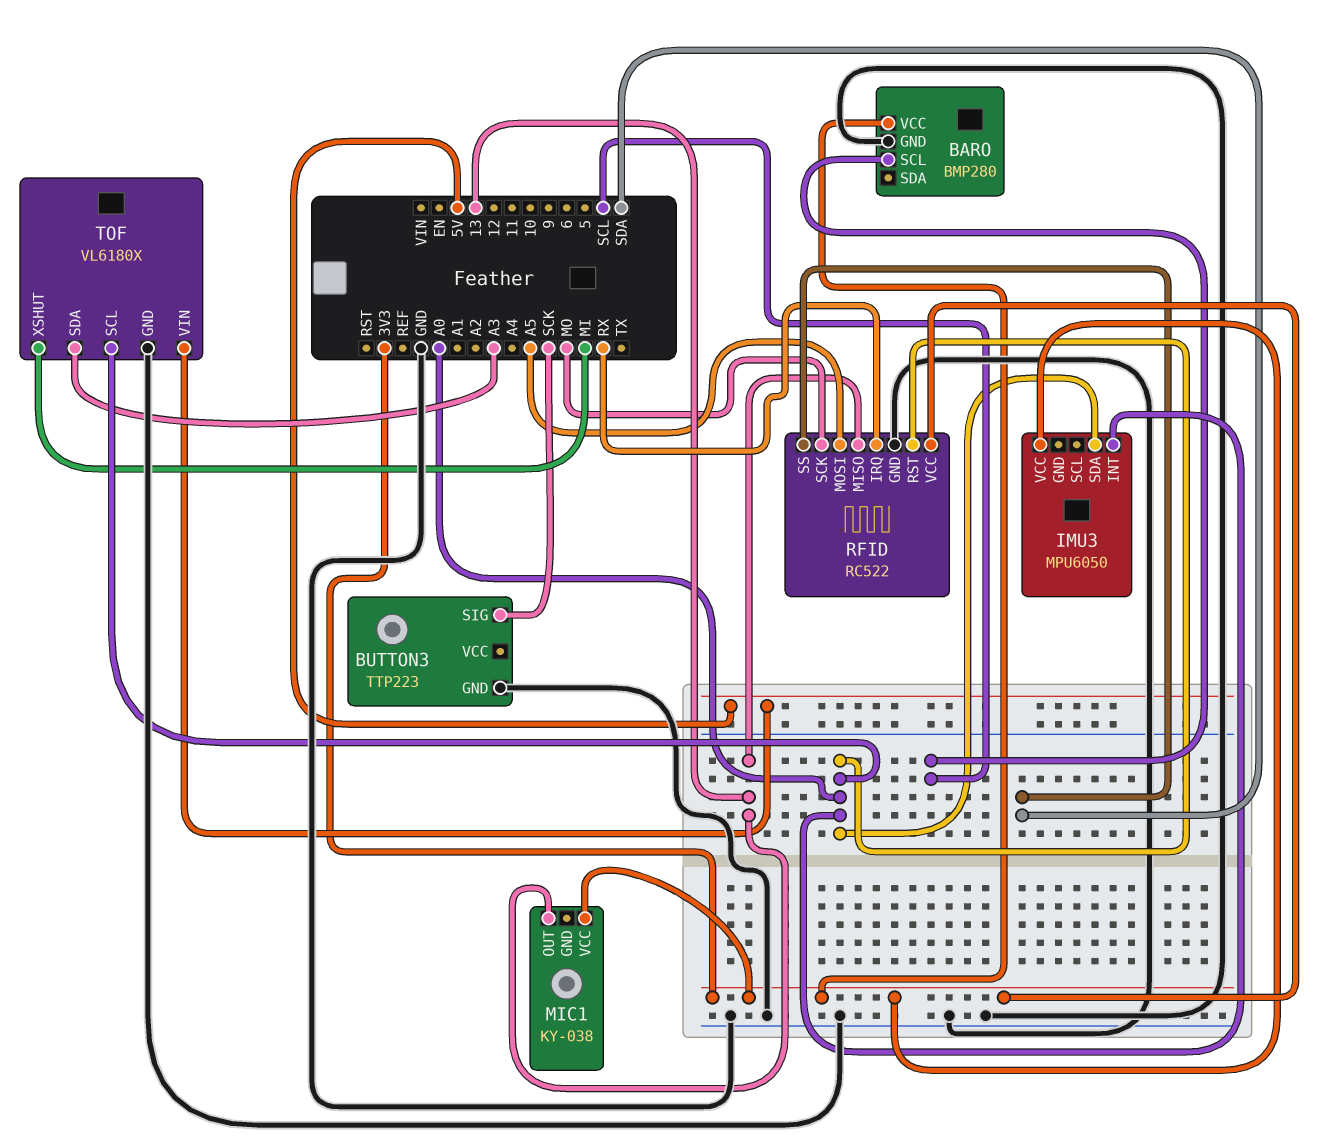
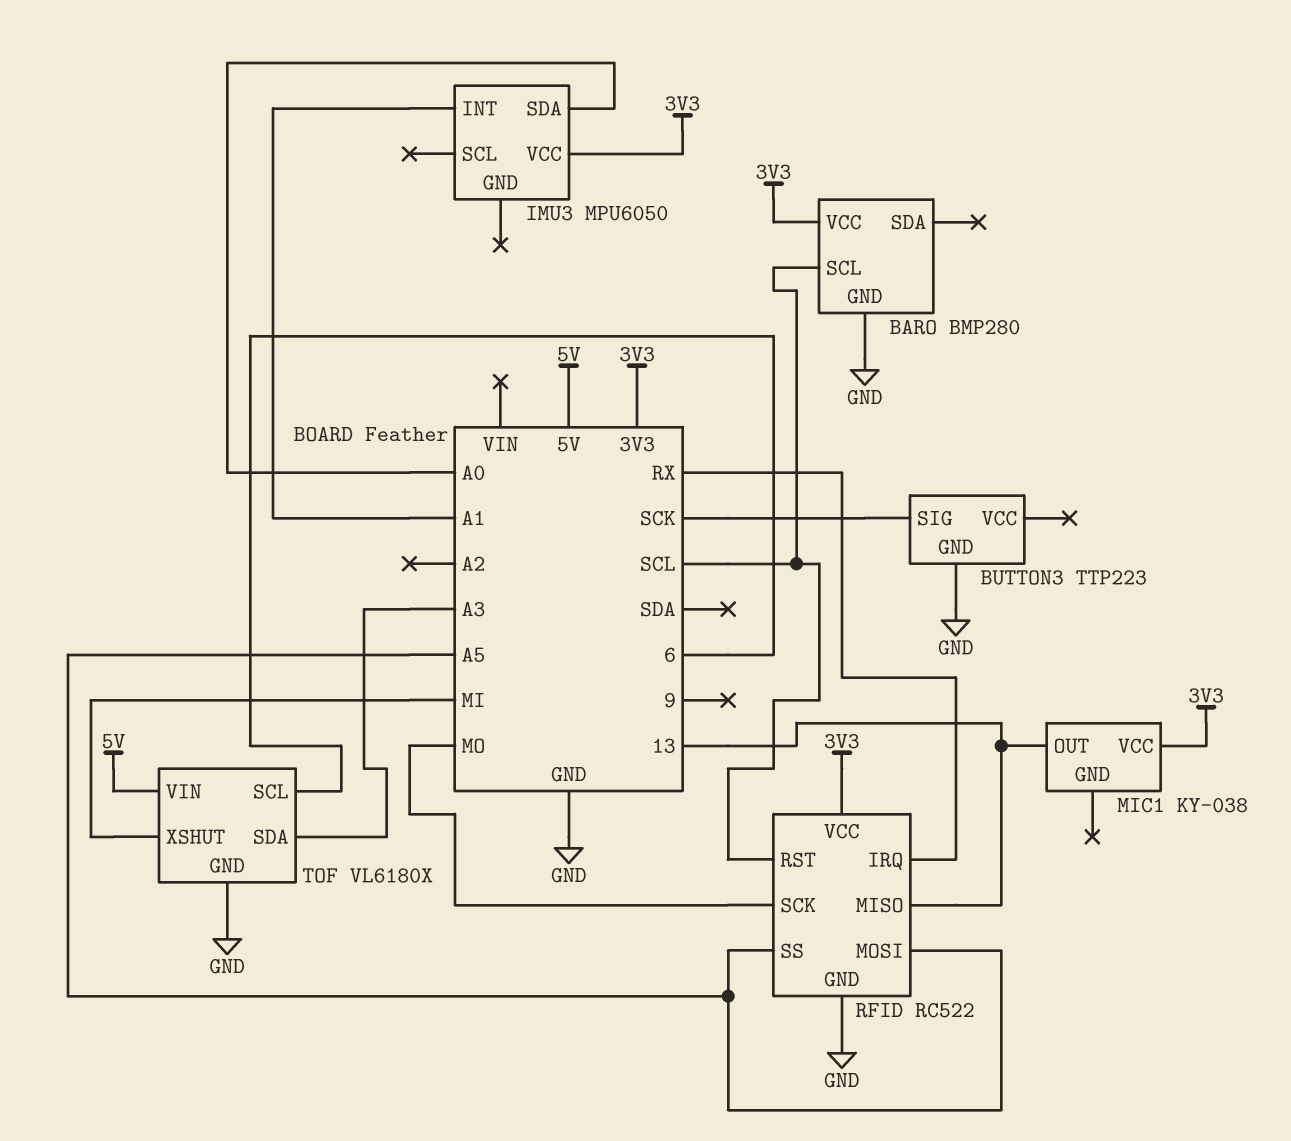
IMU3 pin INT: A0 -> A1
RFID pin RST: A0 -> SCL
RFID pin SS: SDA -> A5
TOF pin SCL: A0 -> 6

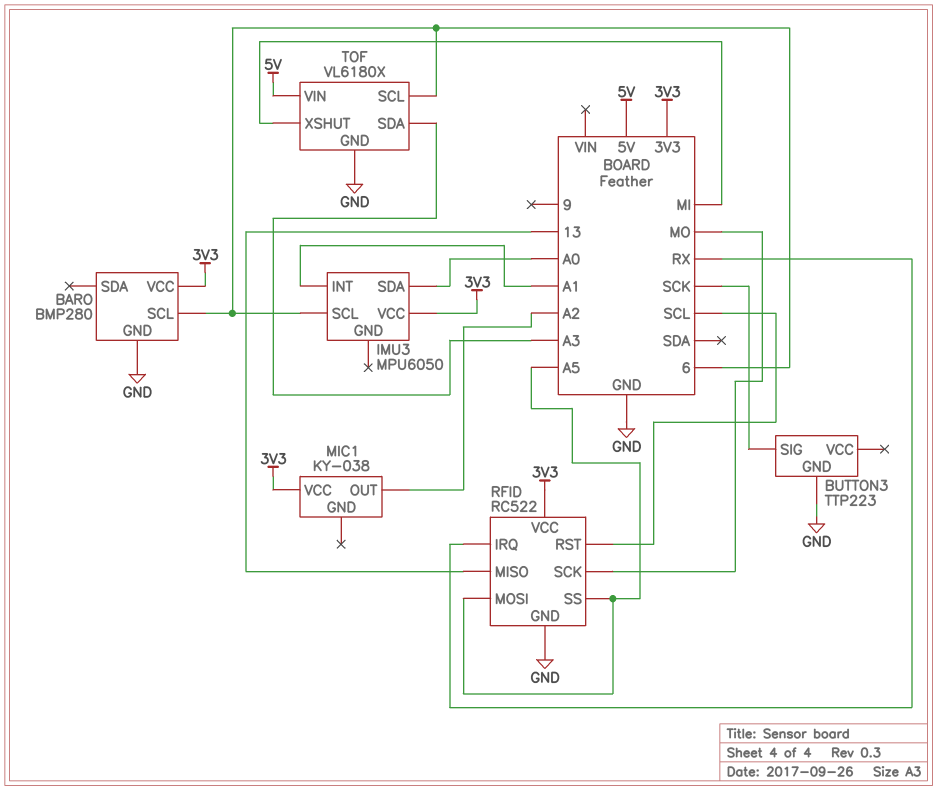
BARO pin SCL: SCL -> 6
IMU3 pin SCL: none -> 6
MIC1 pin OUT: 13 -> A2

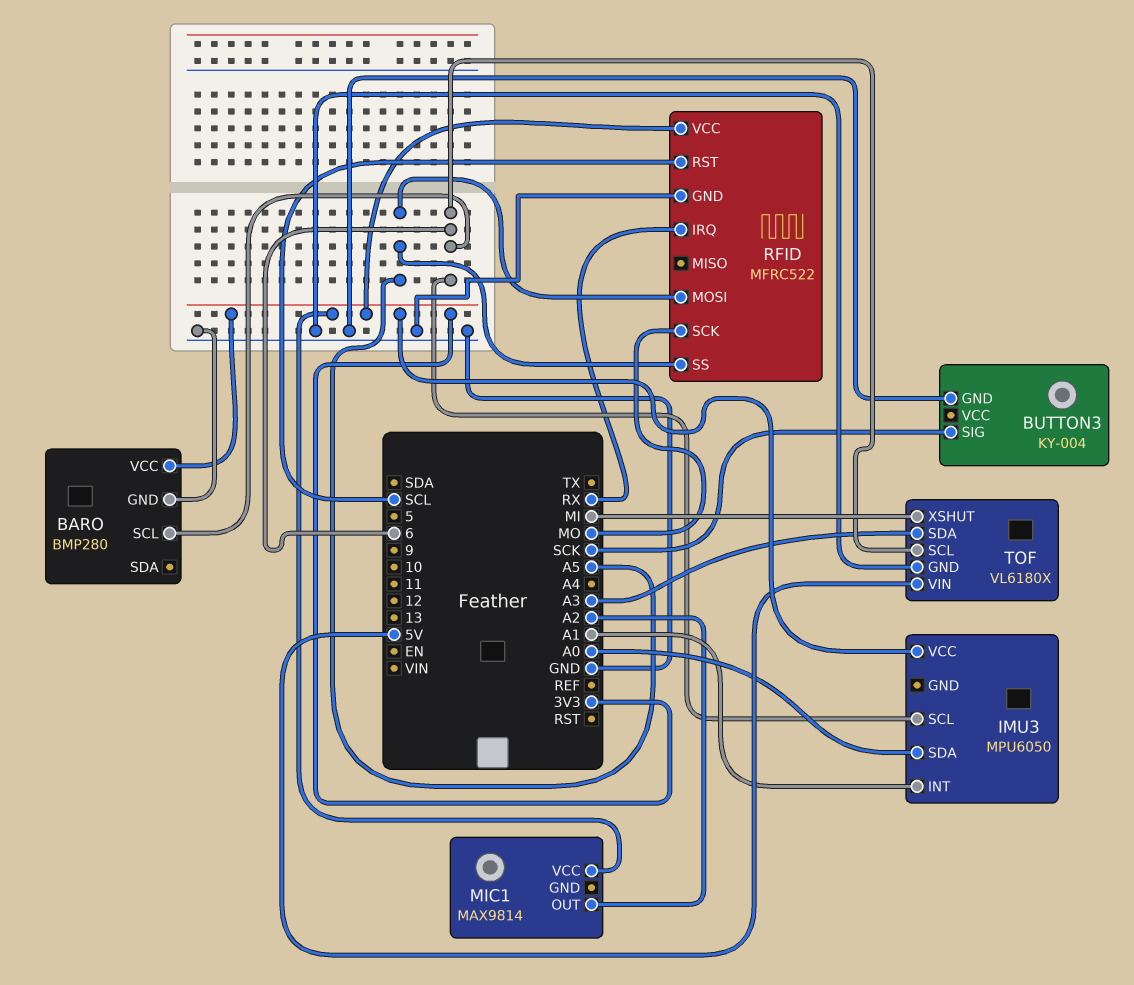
BUTTON3: TTP223 -> KY-004
MIC1: KY-038 -> MAX9814
RFID: RC522 -> MFRC522
RFID pin MISO: 13 -> none

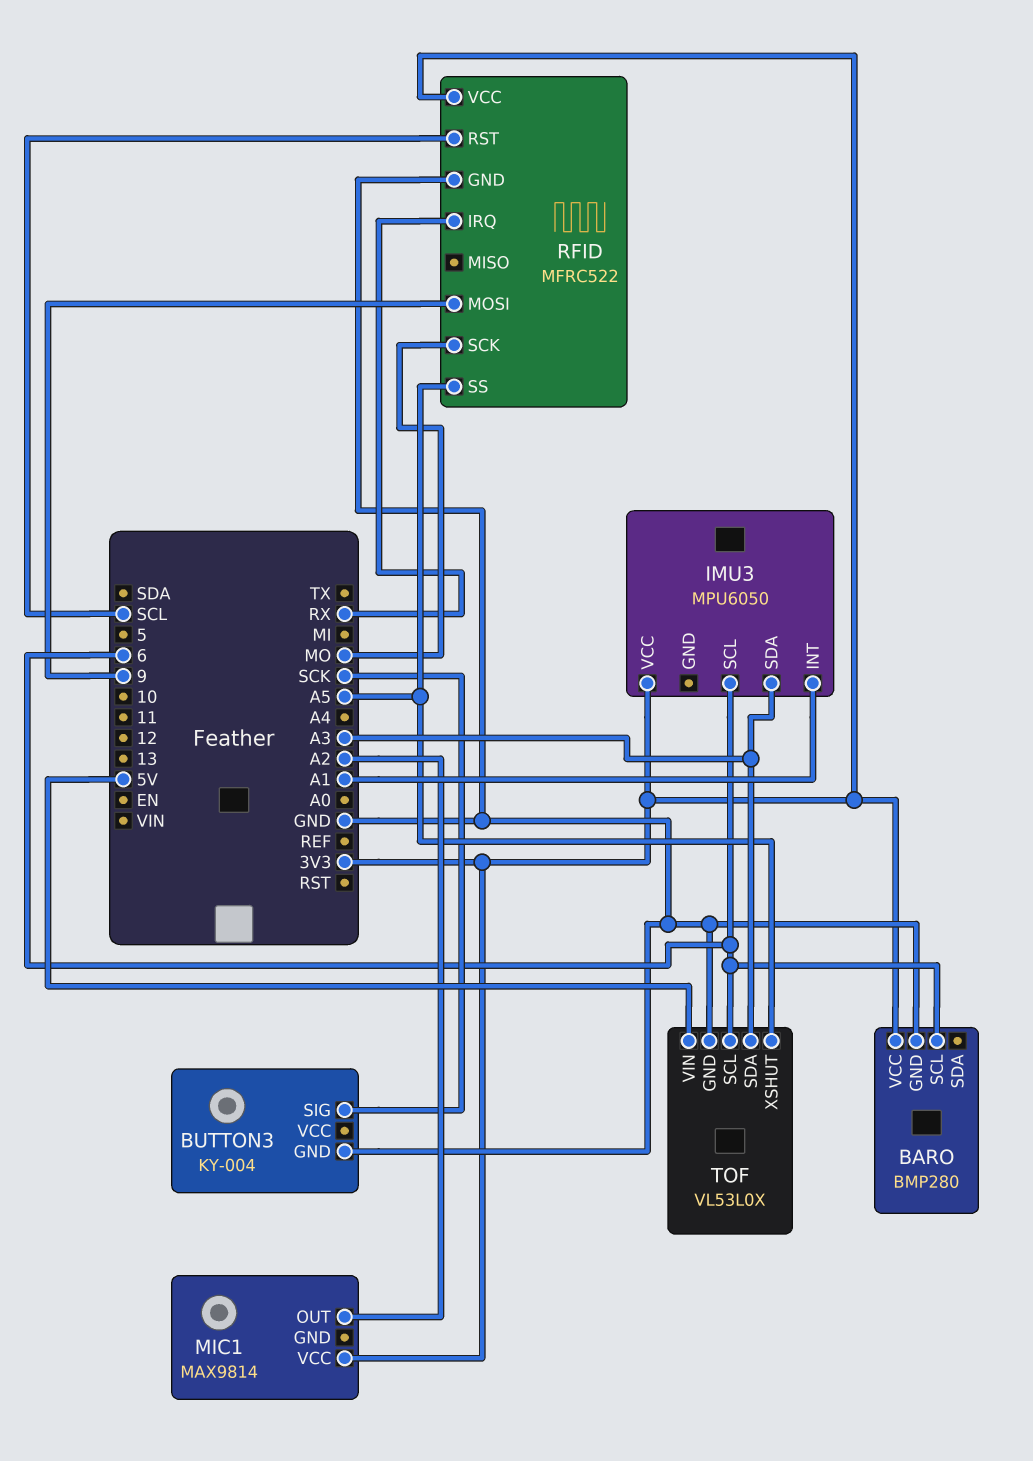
IMU3 pin SDA: A0 -> A3
RFID pin MOSI: A5 -> 9
TOF: VL6180X -> VL53L0X
TOF pin XSHUT: MI -> A5

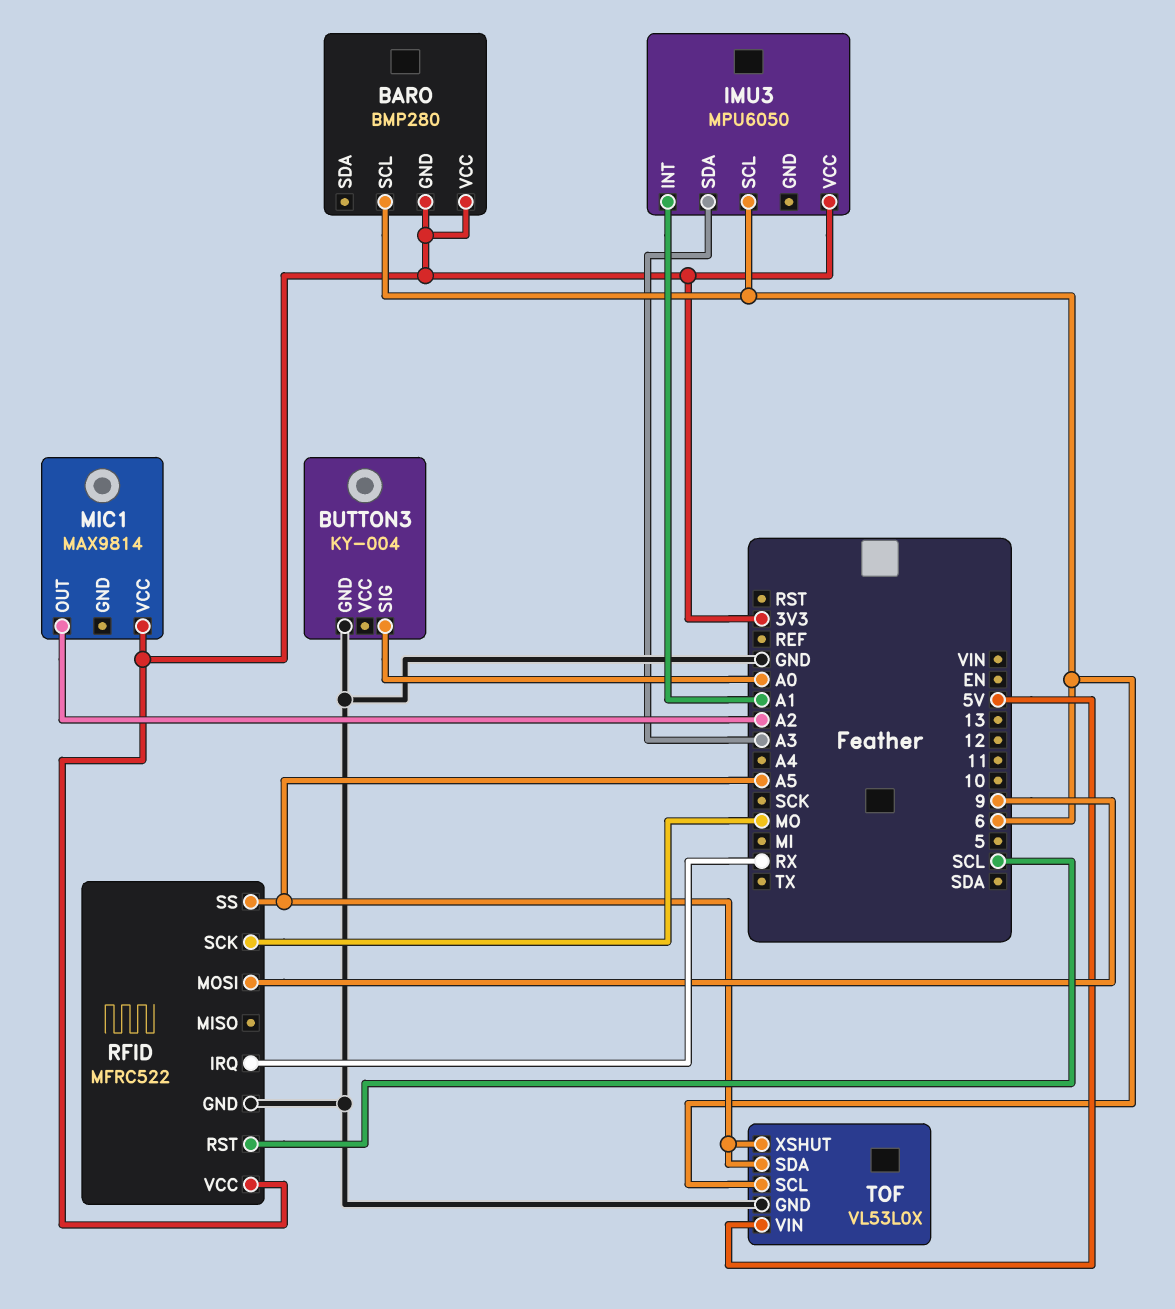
BARO pin GND: GND -> 3V3
BUTTON3 pin SIG: SCK -> A0
TOF pin SDA: A3 -> A5

